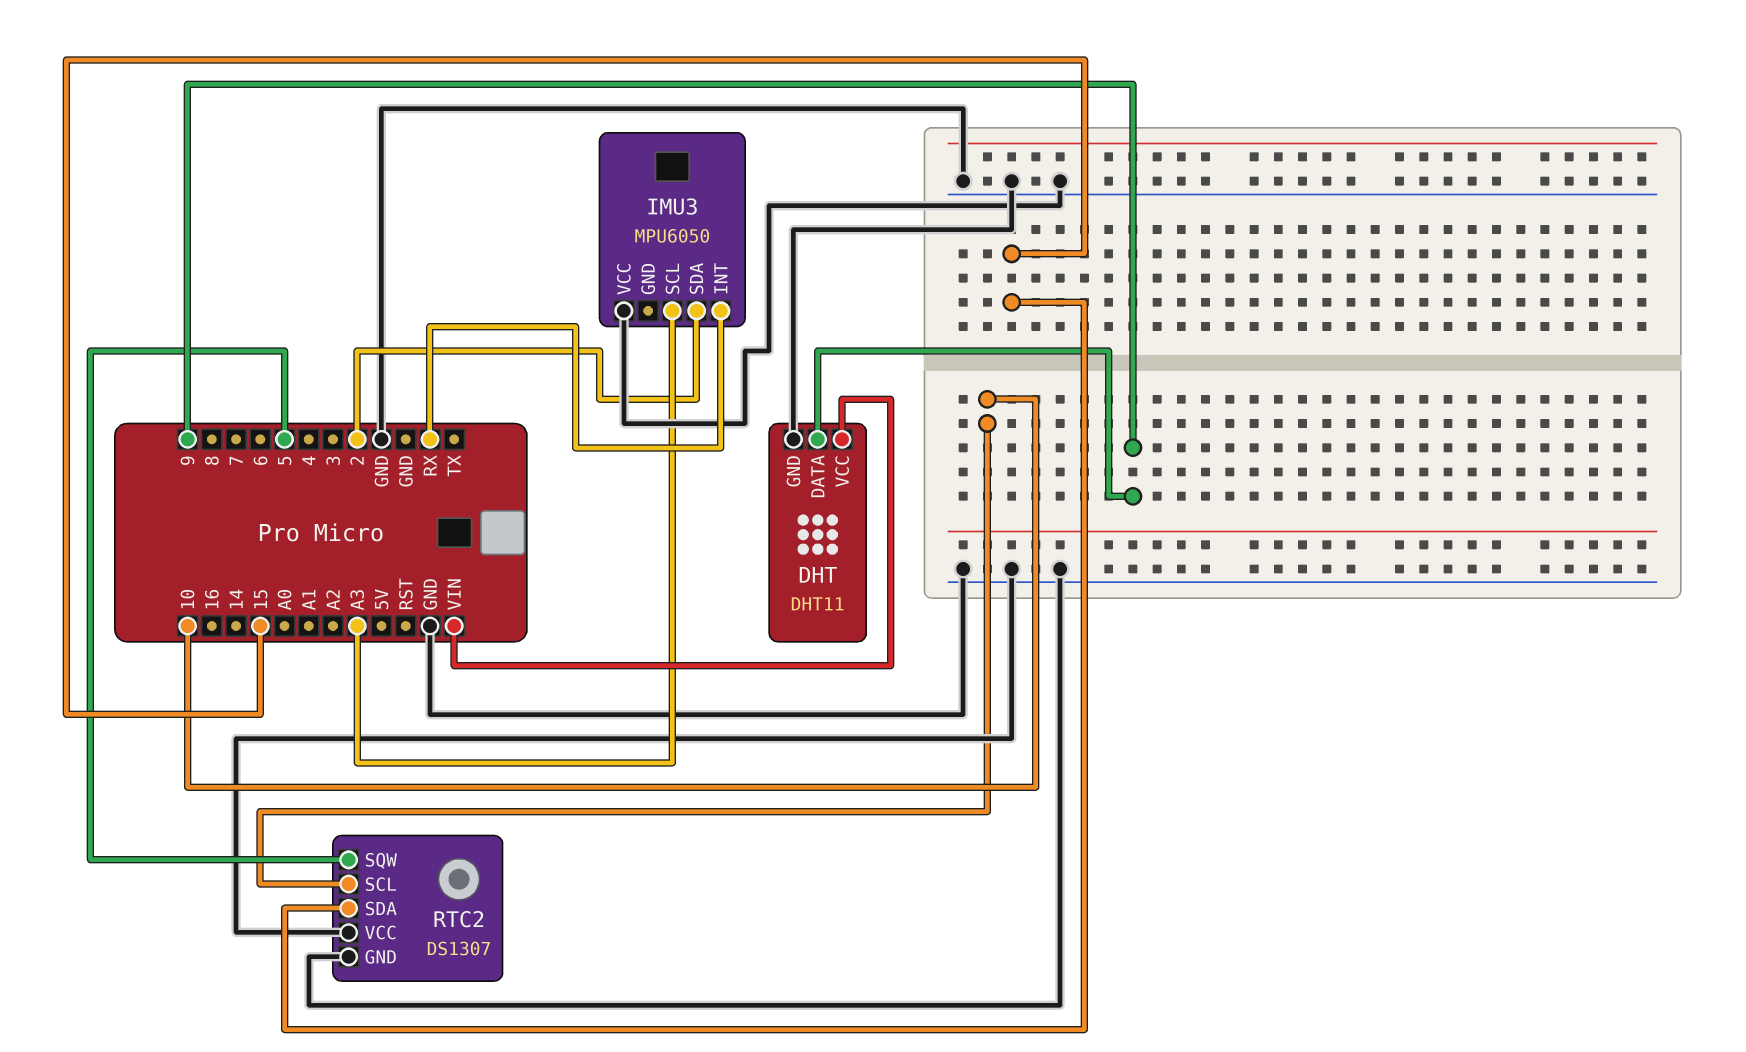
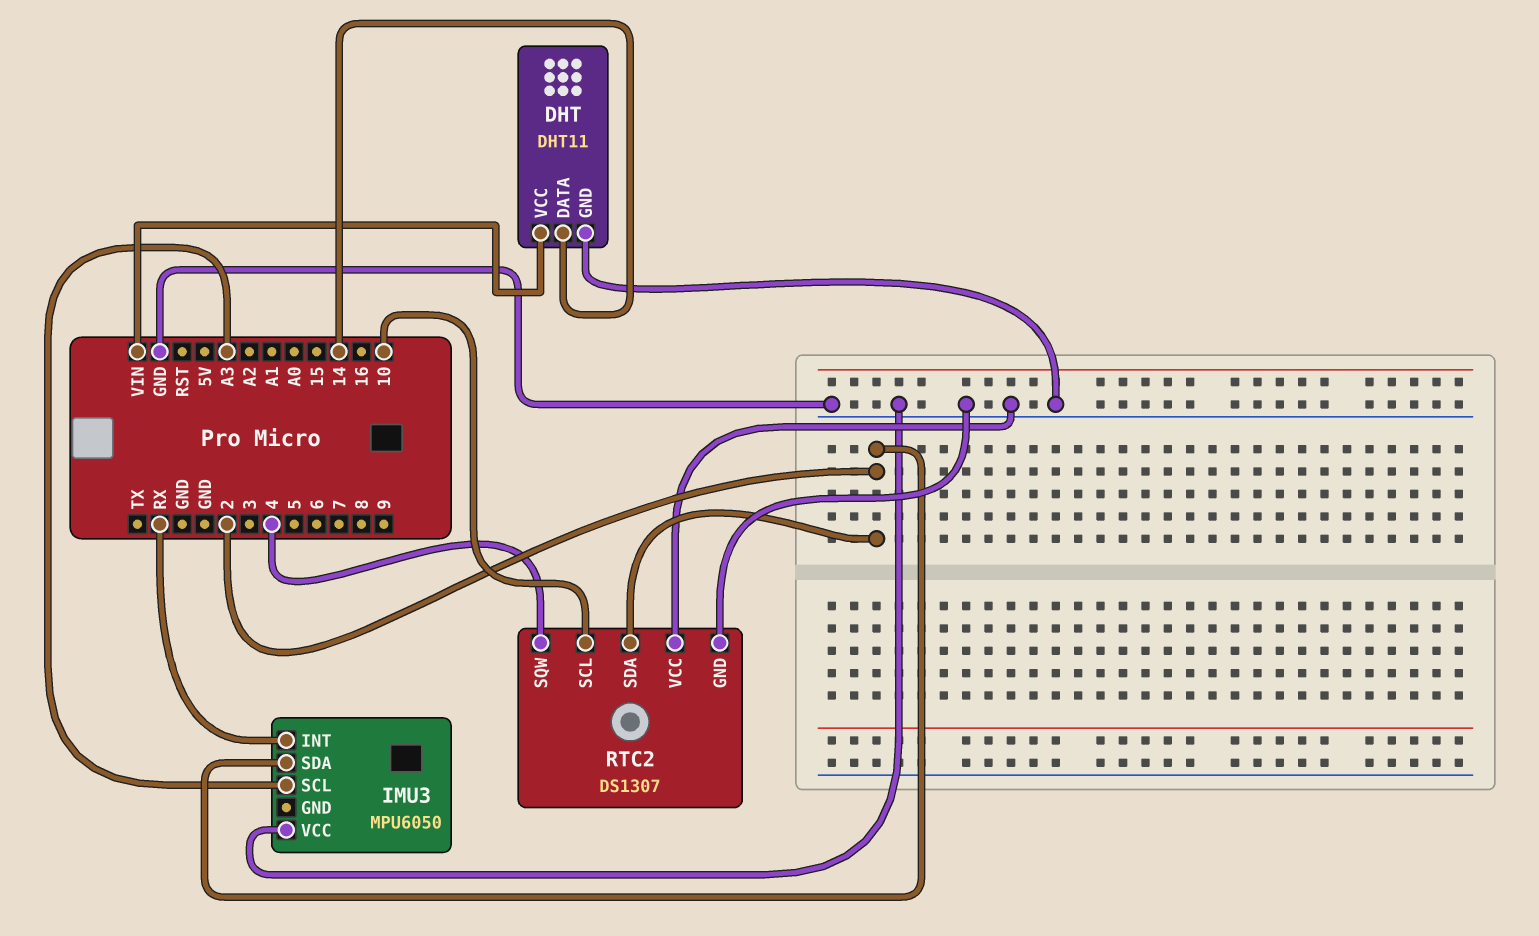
DHT pin DATA: 9 -> 14
RTC2 pin SDA: 15 -> 2
RTC2 pin SQW: 5 -> 4

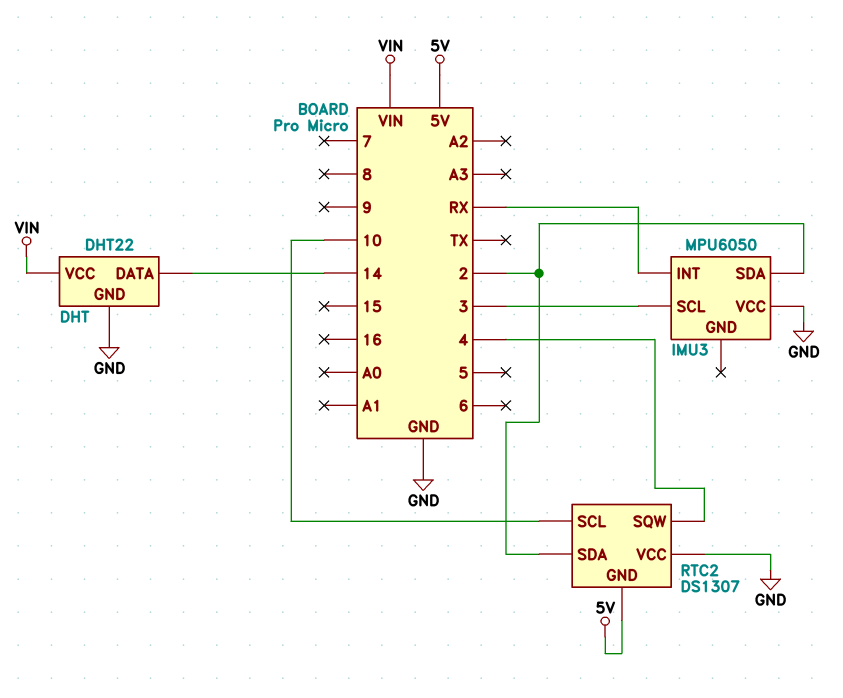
DHT: DHT11 -> DHT22
IMU3 pin SCL: A3 -> 3
RTC2 pin GND: GND -> 5V

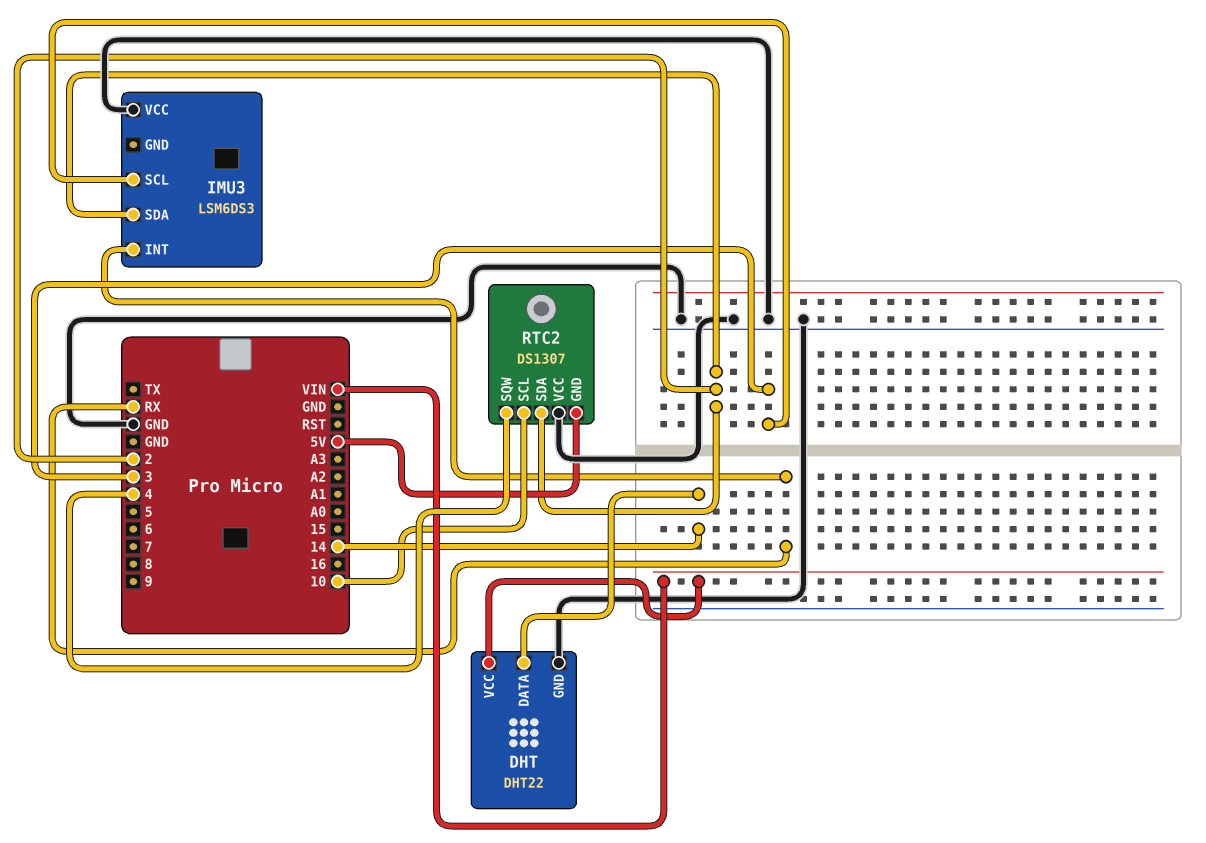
IMU3: MPU6050 -> LSM6DS3

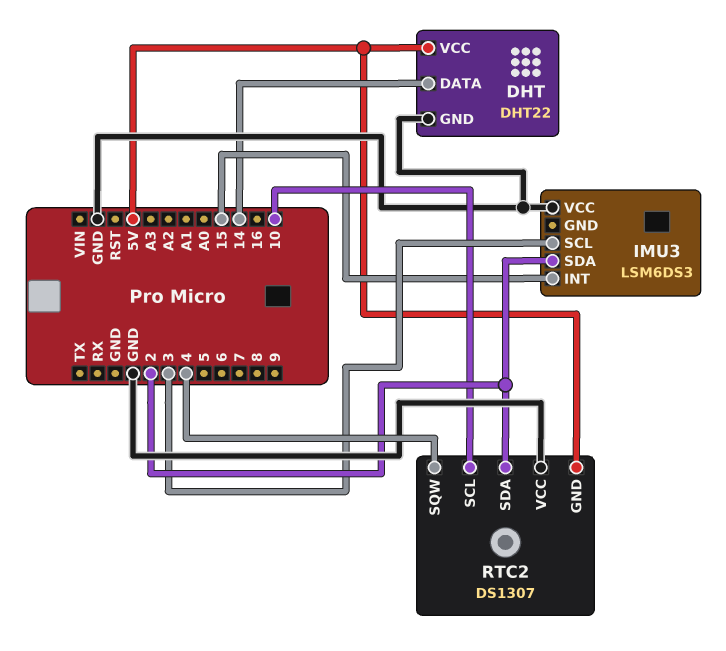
DHT pin VCC: VIN -> 5V
IMU3 pin INT: RX -> 15

